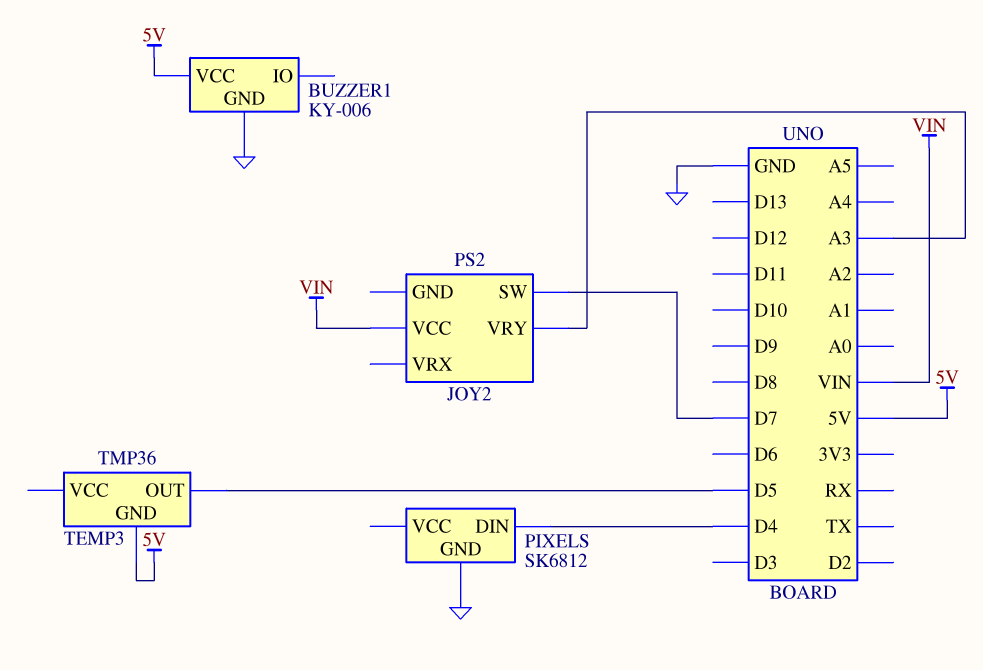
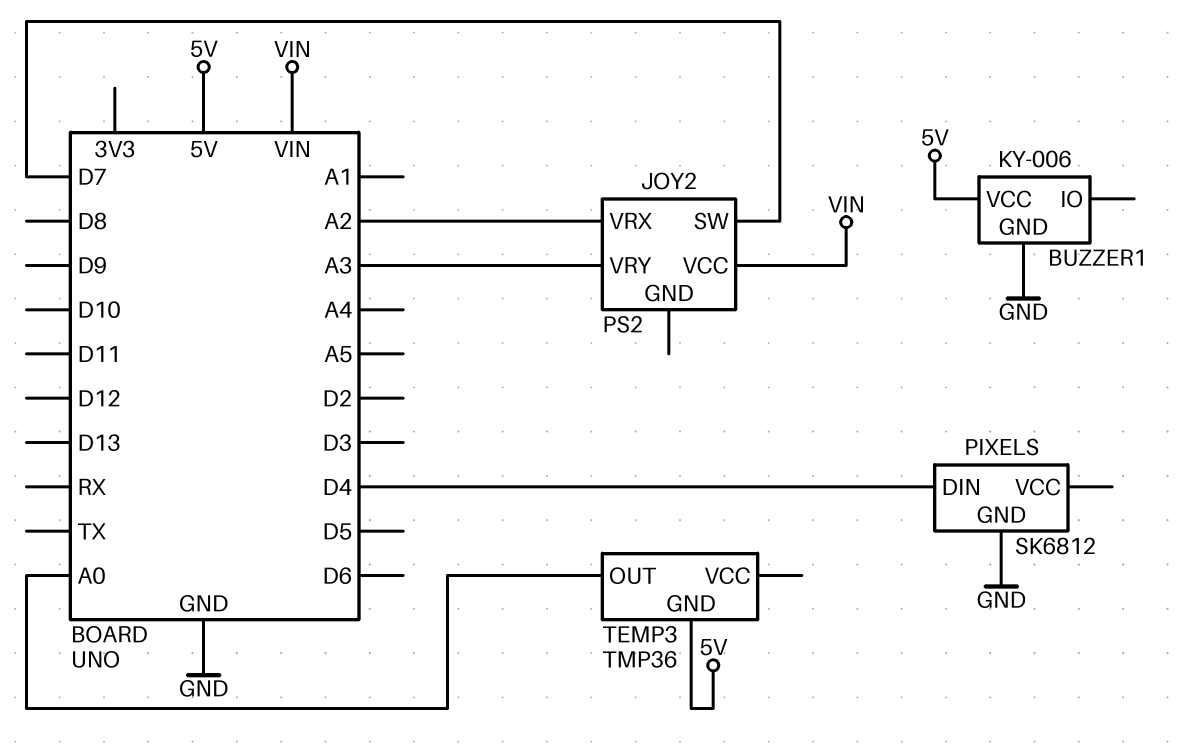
JOY2 pin VRX: none -> A2
TEMP3 pin OUT: D5 -> A0

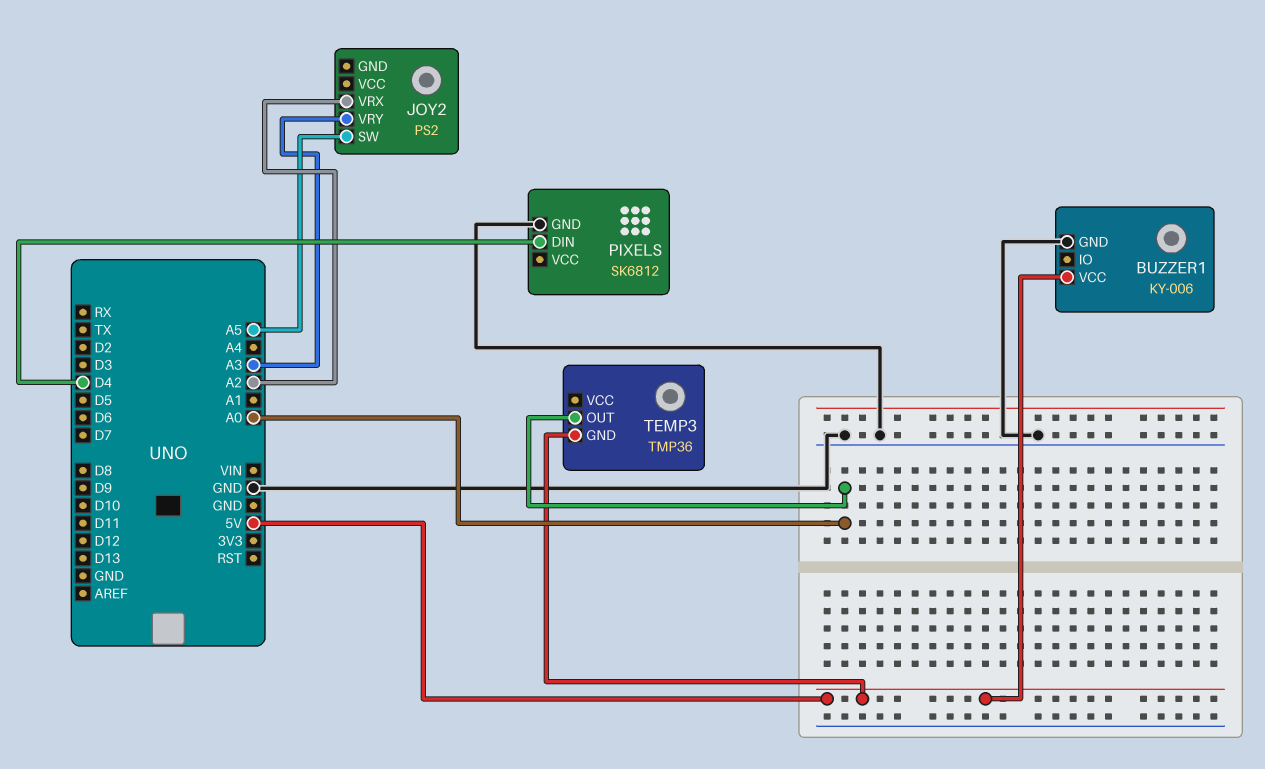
JOY2 pin SW: D7 -> A5
JOY2 pin VCC: VIN -> none

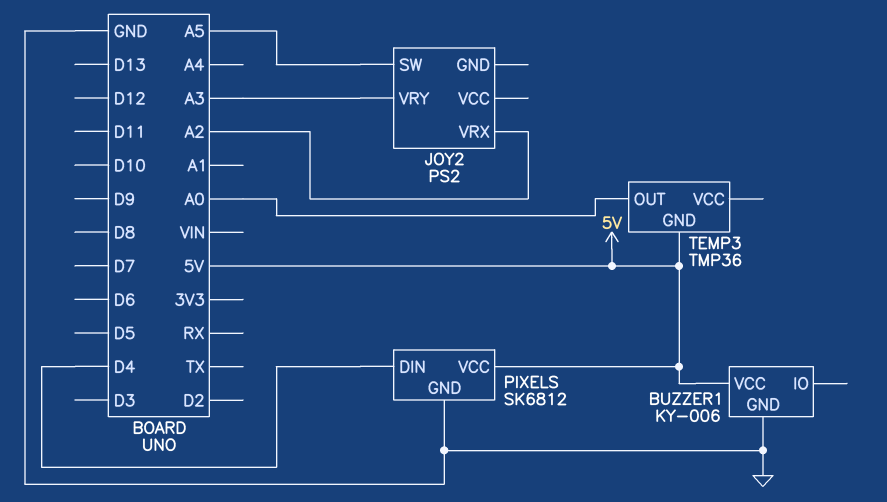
PIXELS pin VCC: none -> 5V

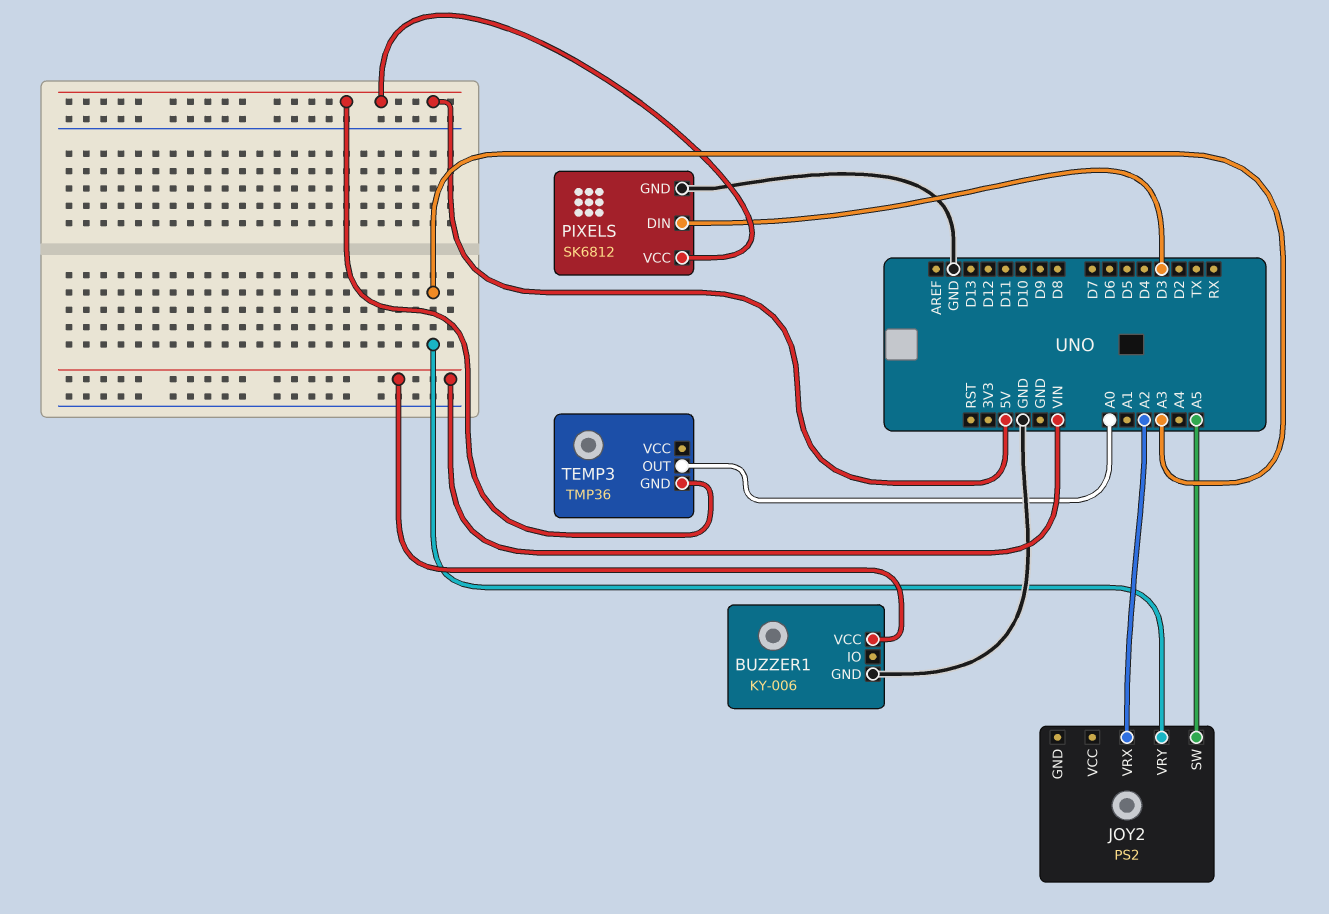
BUZZER1 pin VCC: 5V -> VIN
PIXELS pin DIN: D4 -> D3

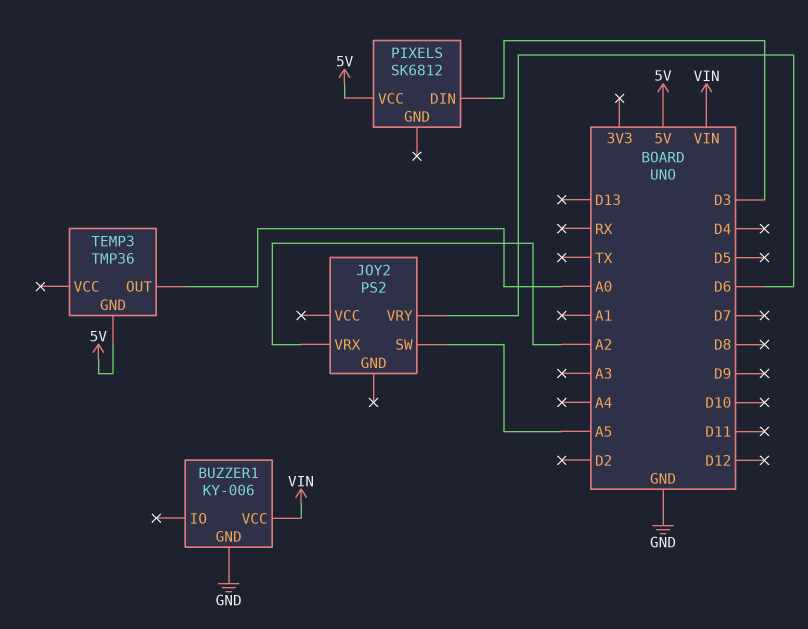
JOY2 pin VRY: A3 -> D6
PIXELS pin GND: GND -> none

